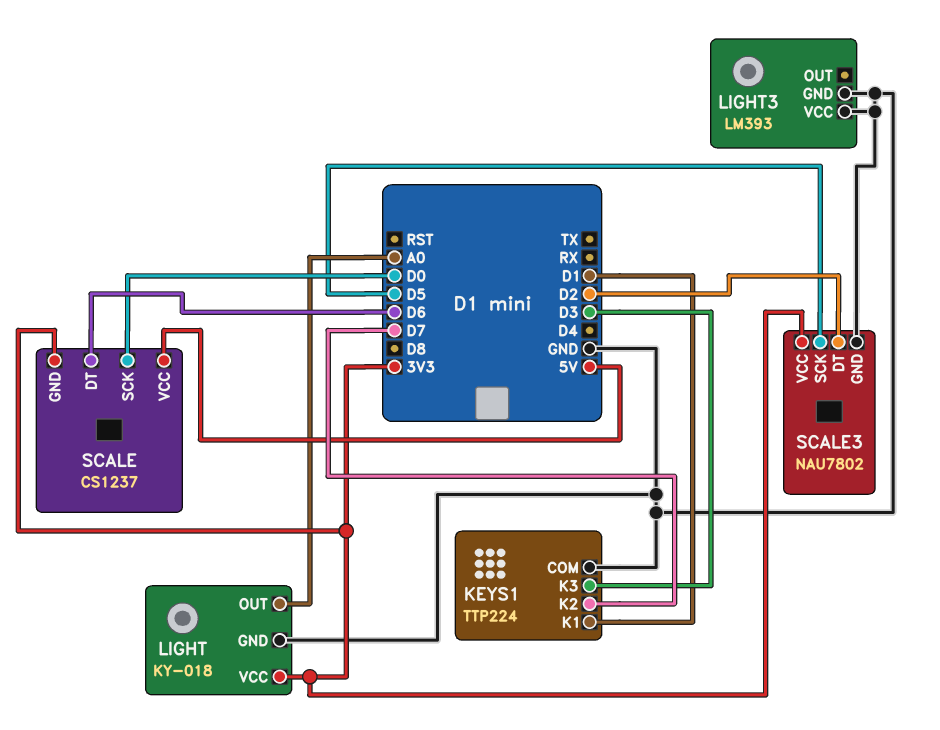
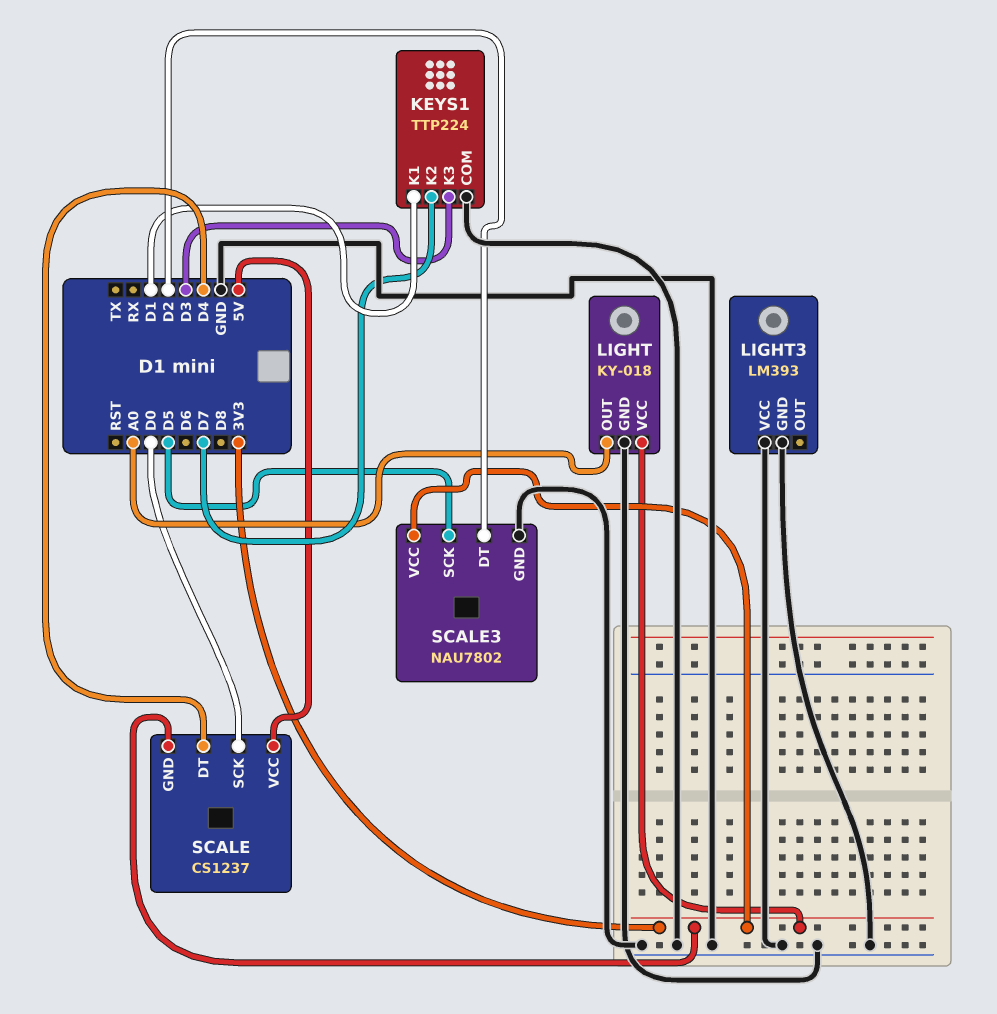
SCALE pin DT: D6 -> D4

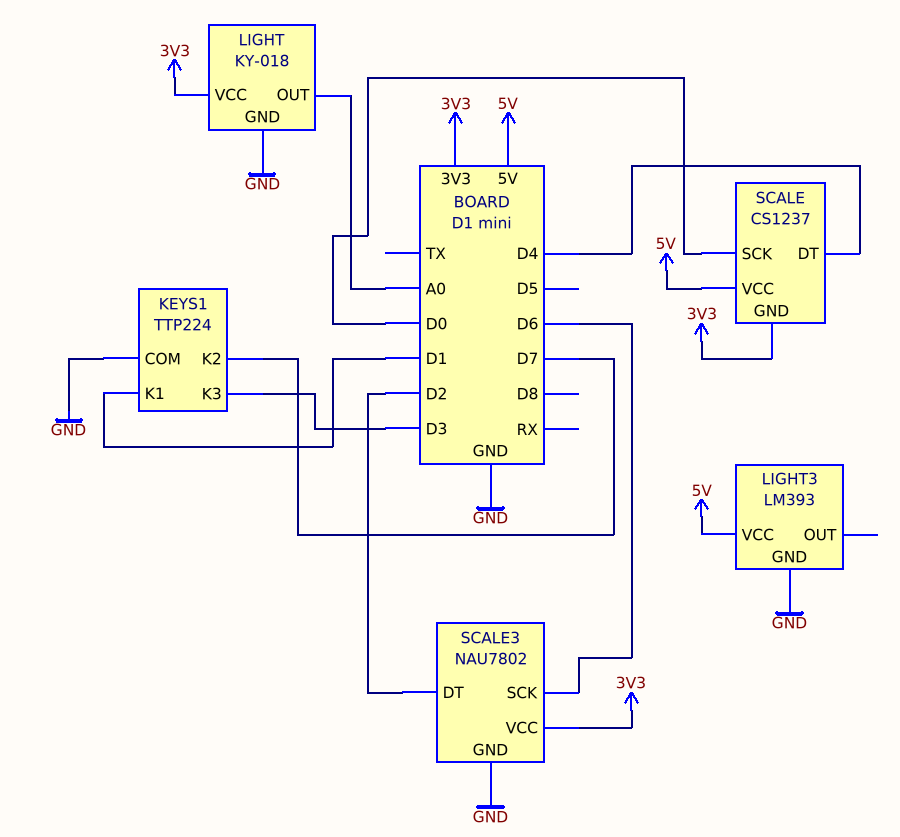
LIGHT3 pin VCC: GND -> 5V
SCALE3 pin SCK: D5 -> D6

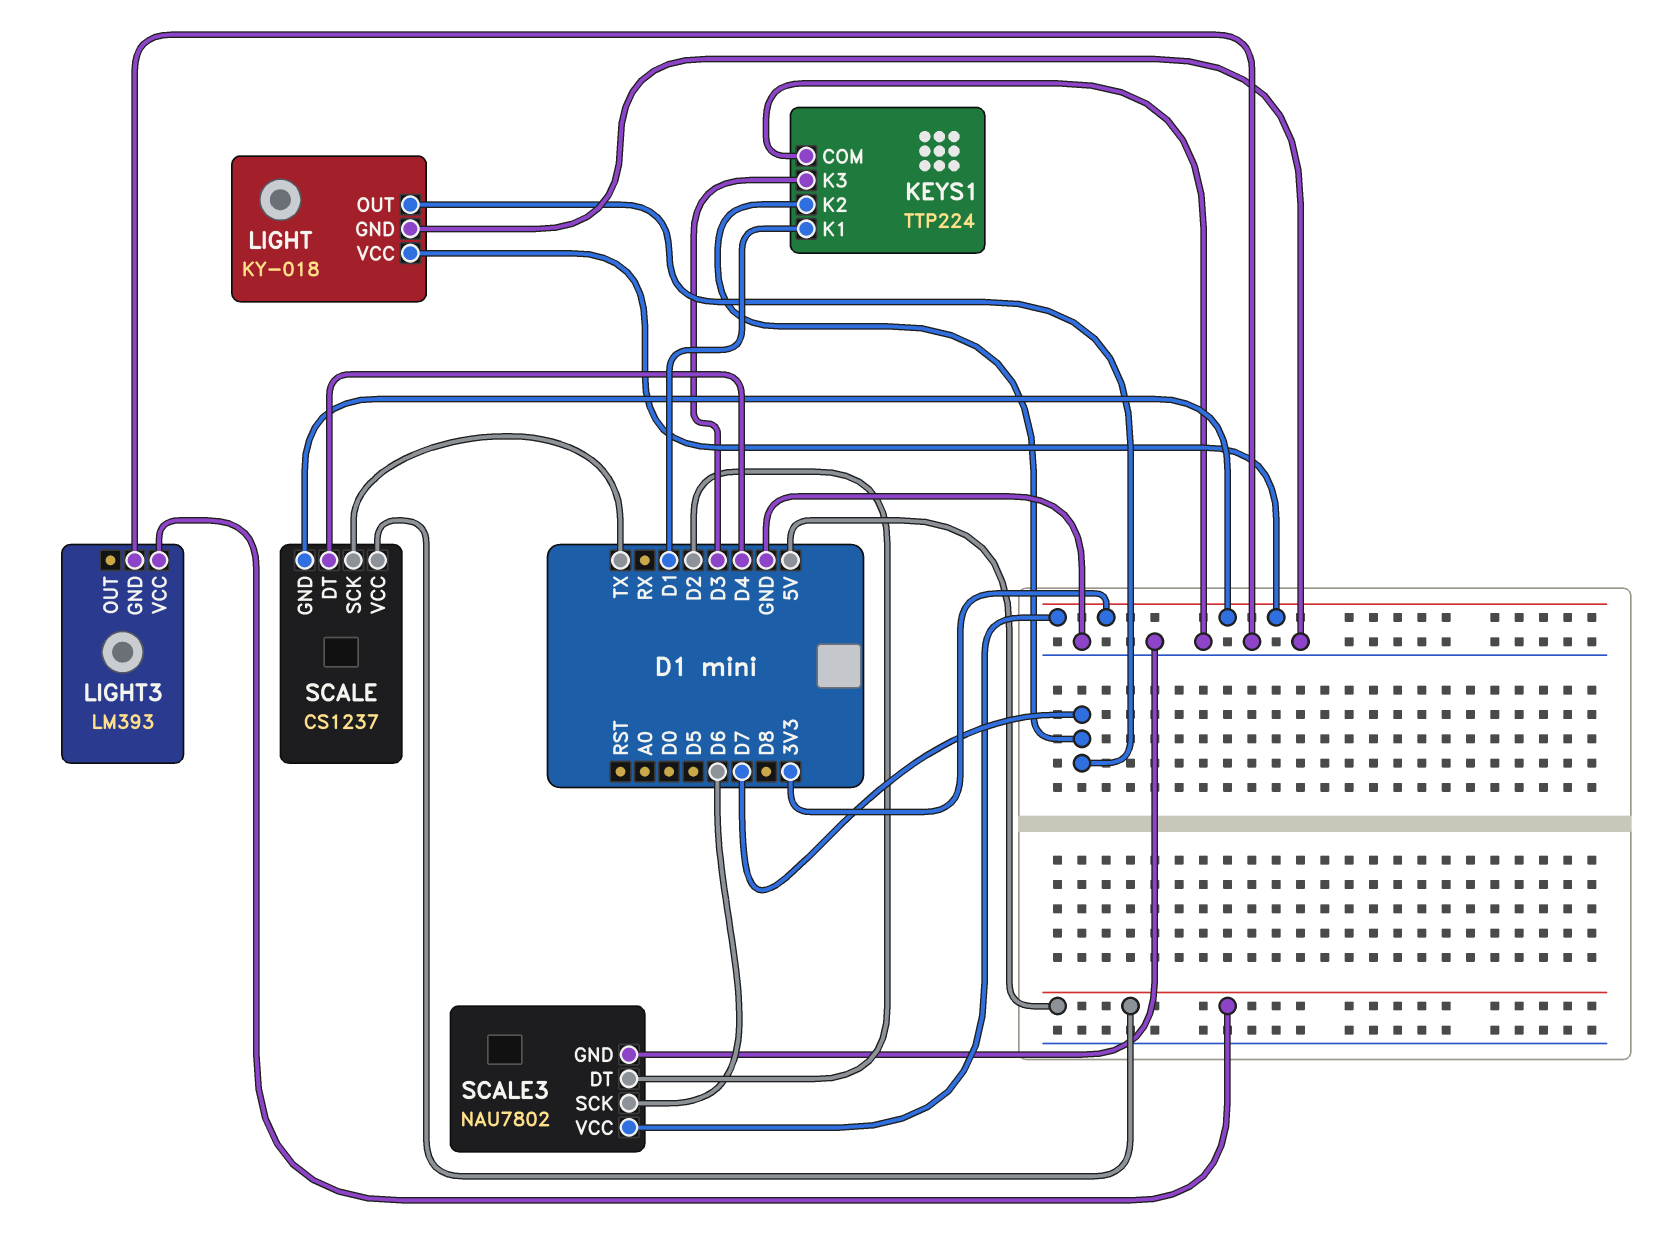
LIGHT pin OUT: A0 -> D7
SCALE pin SCK: D0 -> TX

